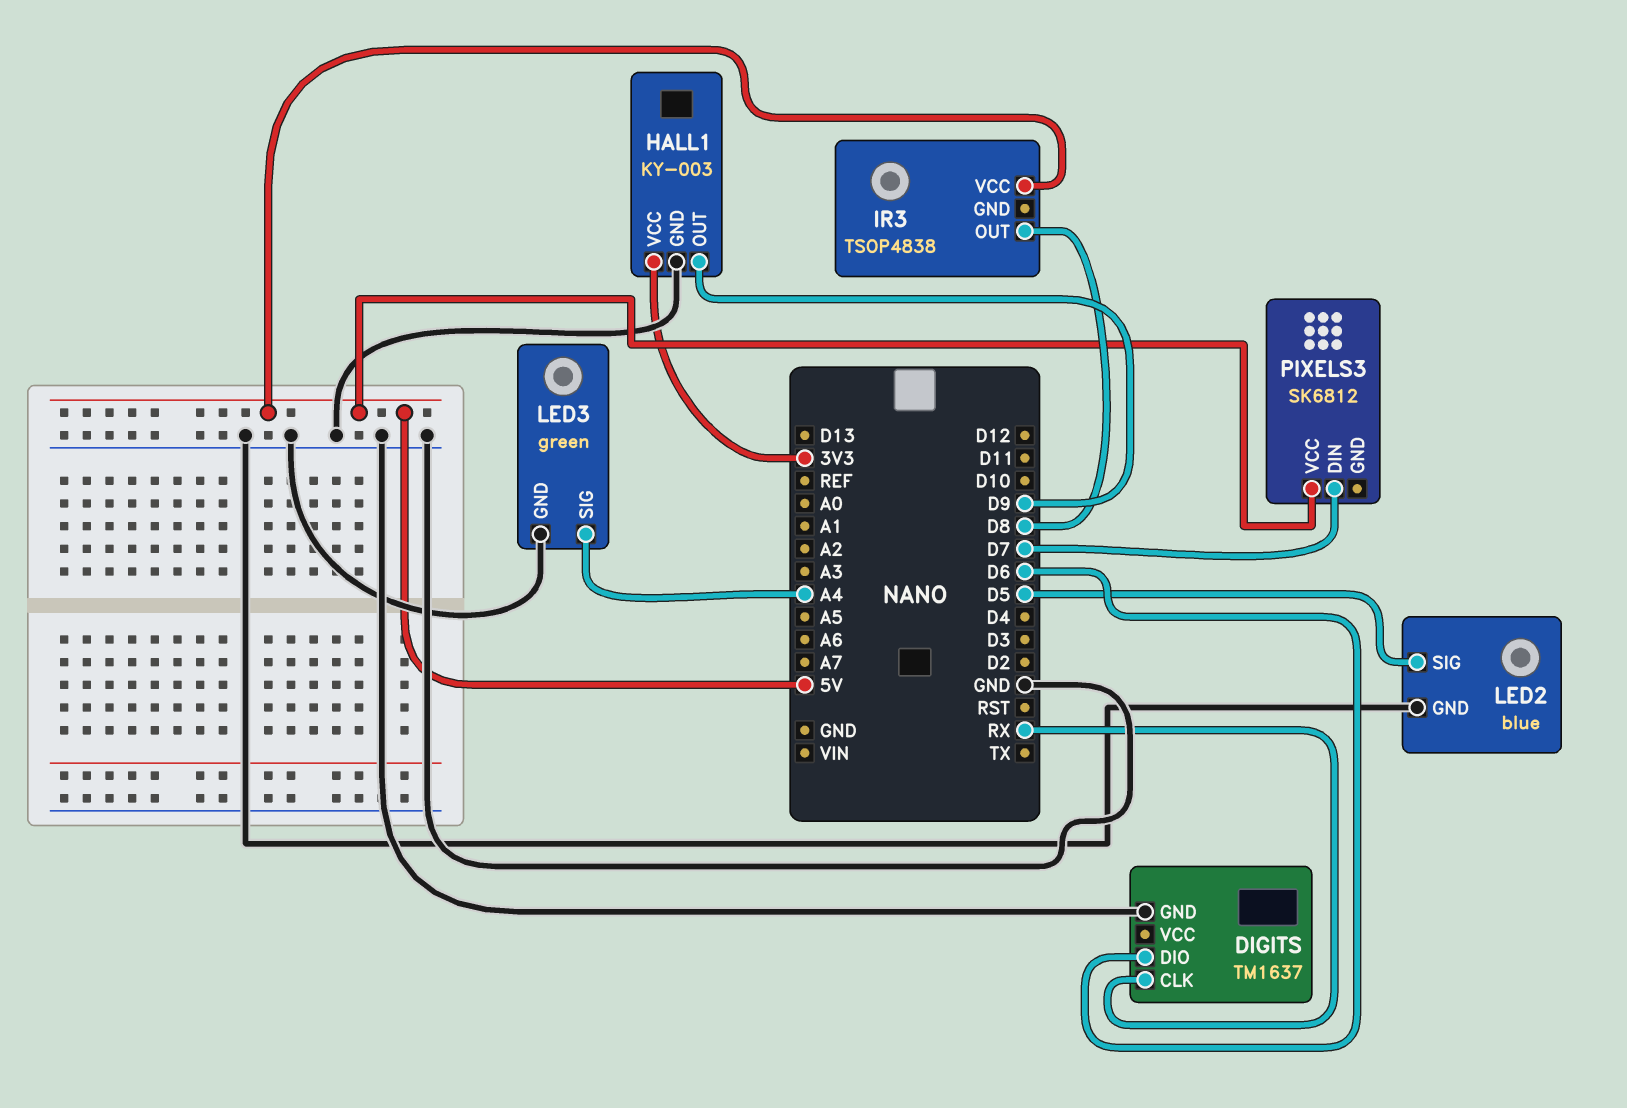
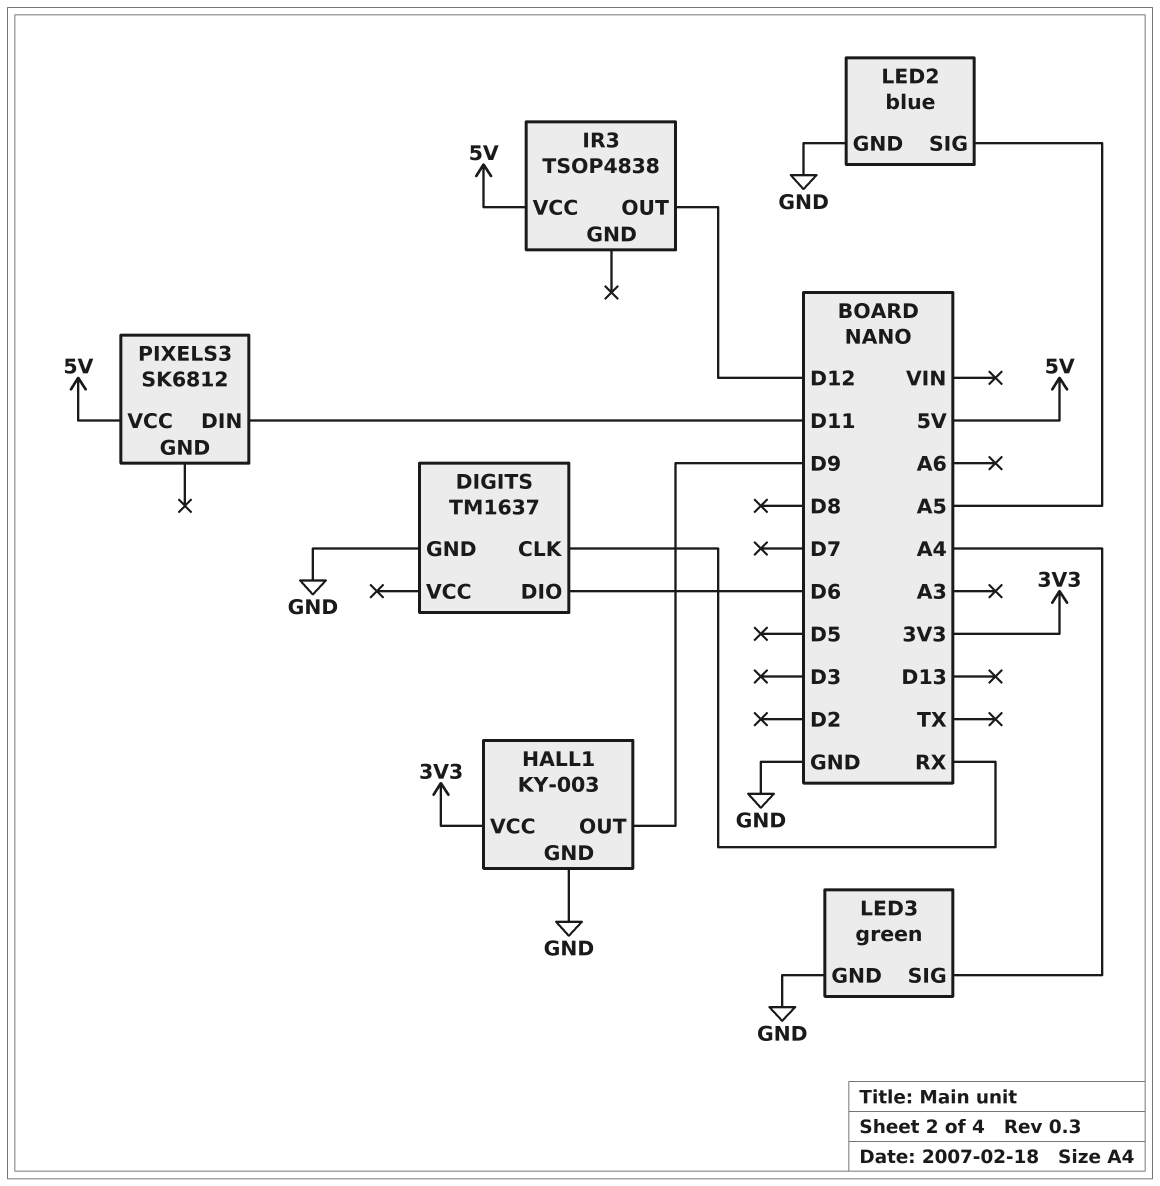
IR3 pin OUT: D8 -> D12
LED2 pin SIG: D5 -> A5
PIXELS3 pin DIN: D7 -> D11

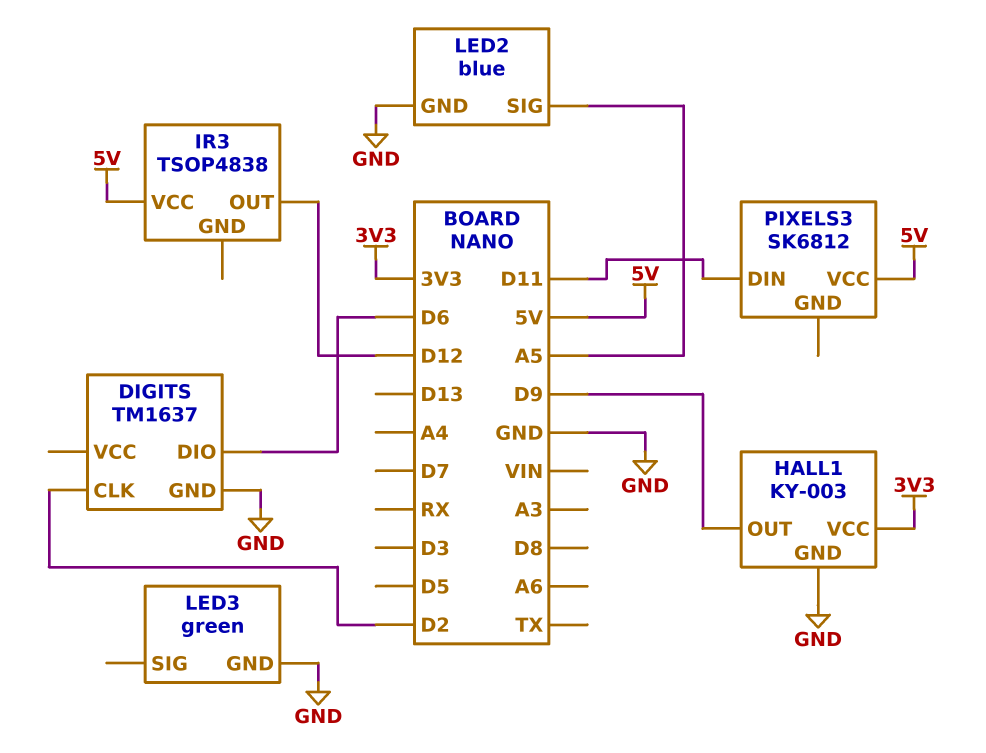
DIGITS pin CLK: RX -> D2
LED3 pin SIG: A4 -> none

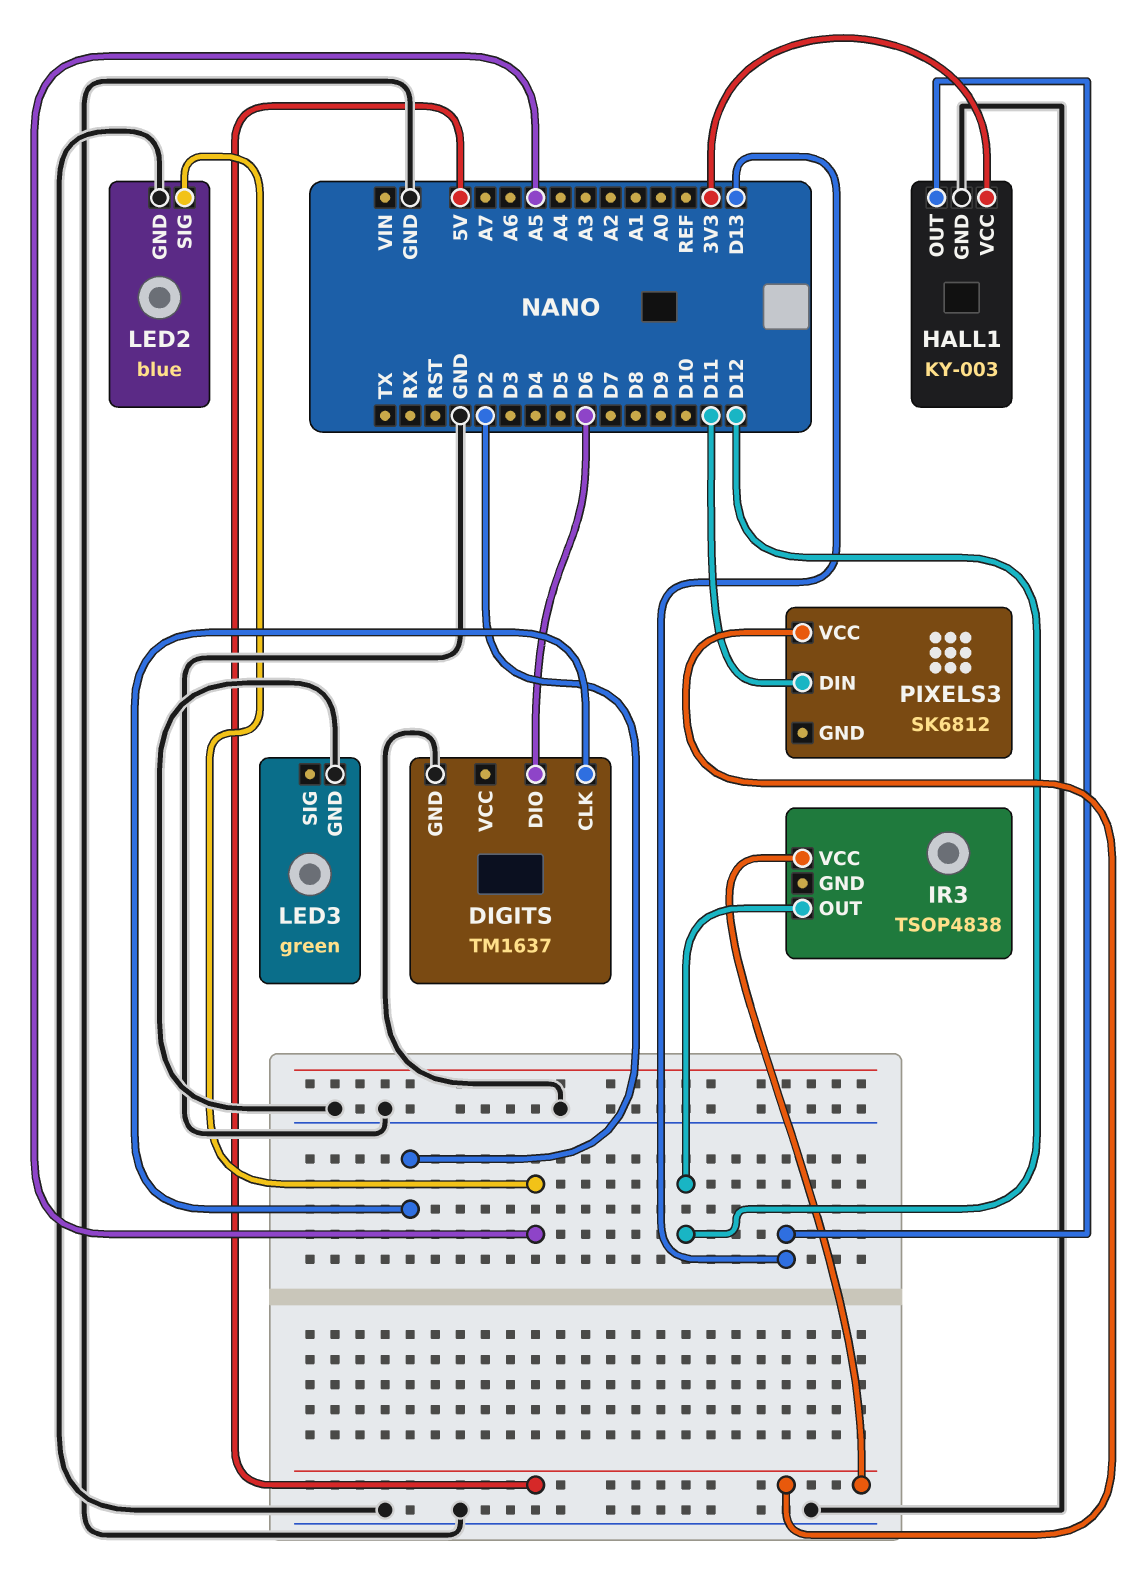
HALL1 pin OUT: D9 -> D13

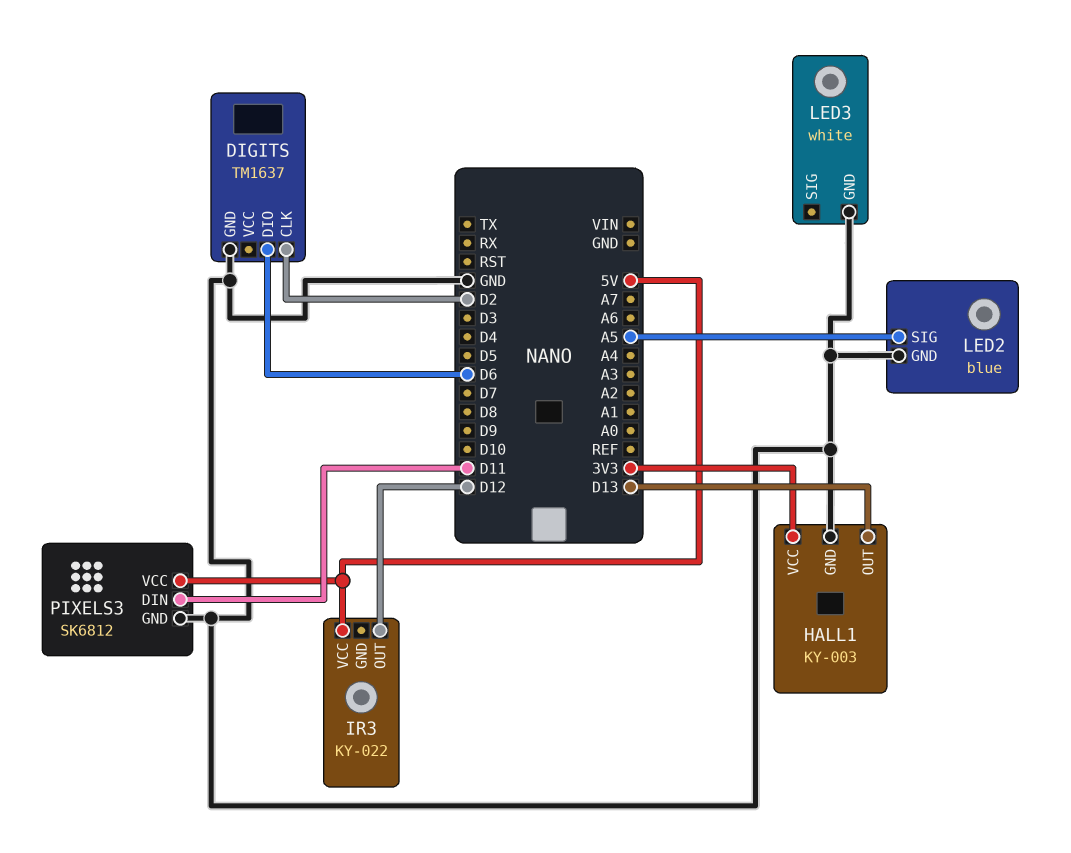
IR3: TSOP4838 -> KY-022
LED3: green -> white
PIXELS3 pin GND: none -> GND

